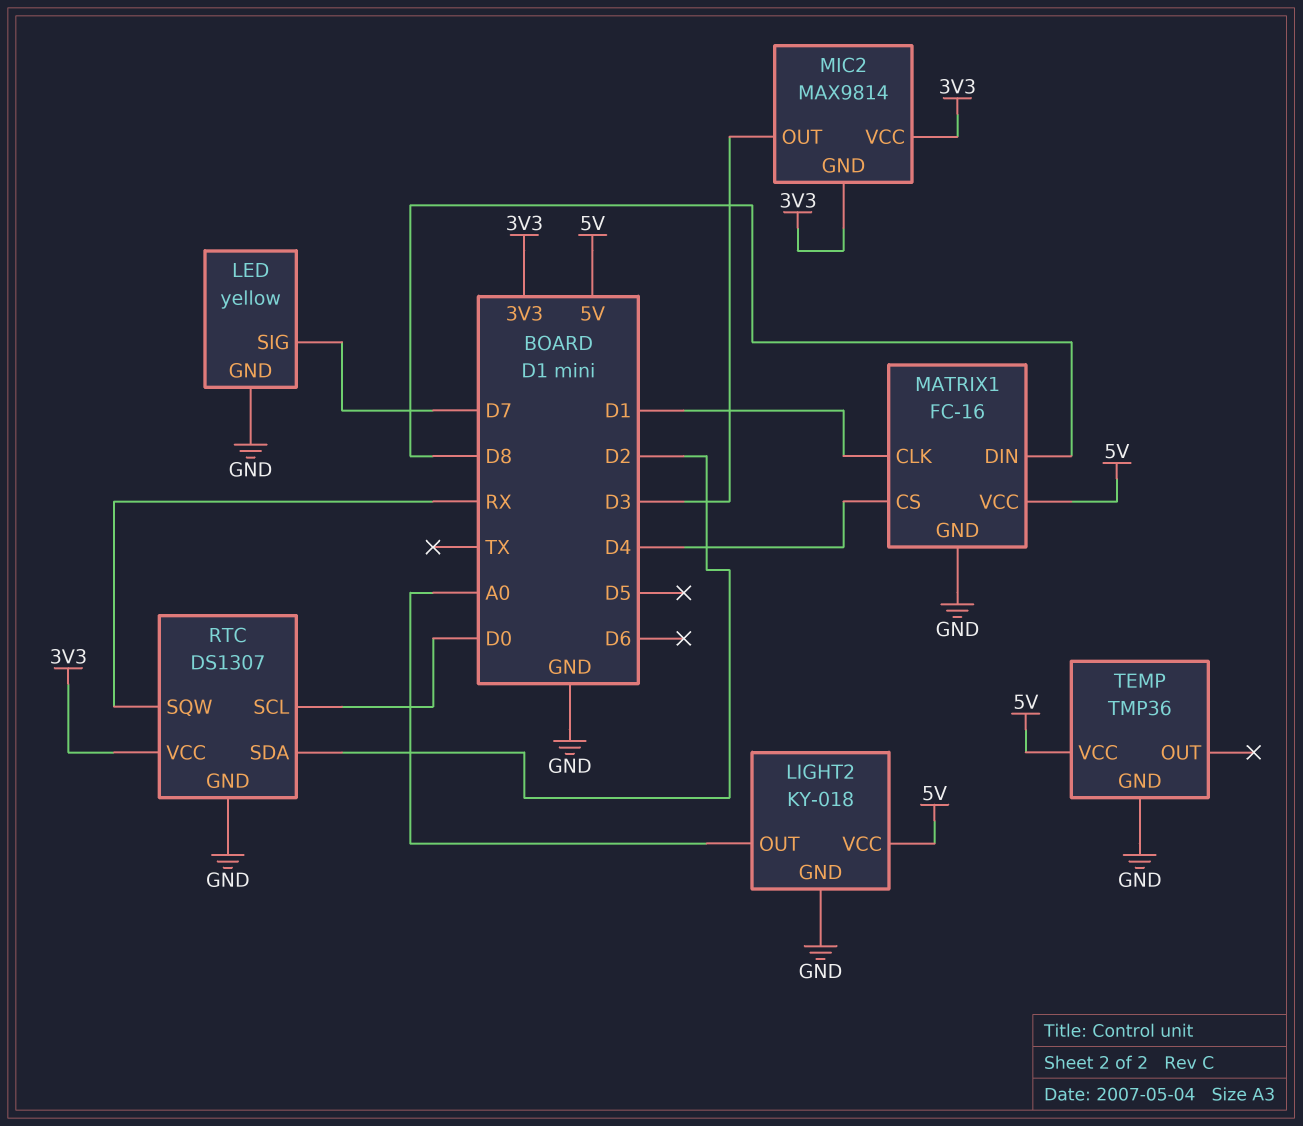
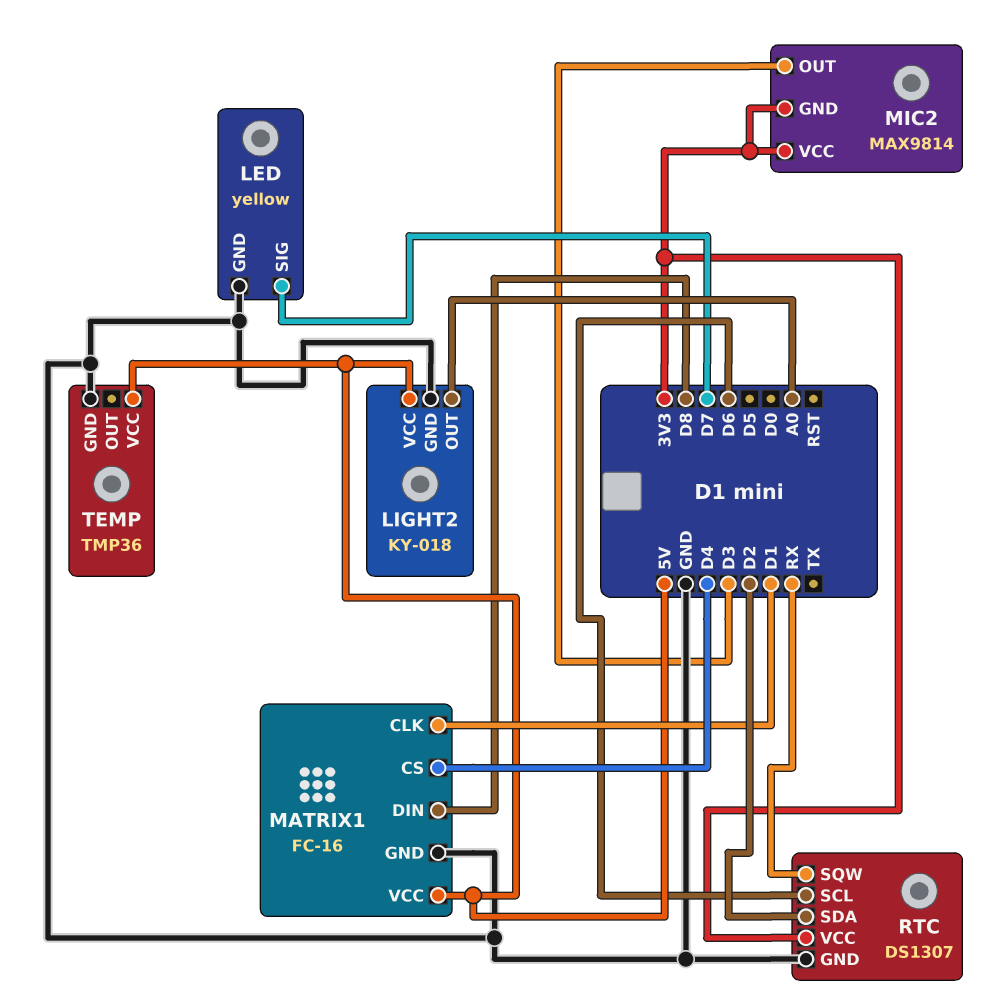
RTC pin SCL: D0 -> D6

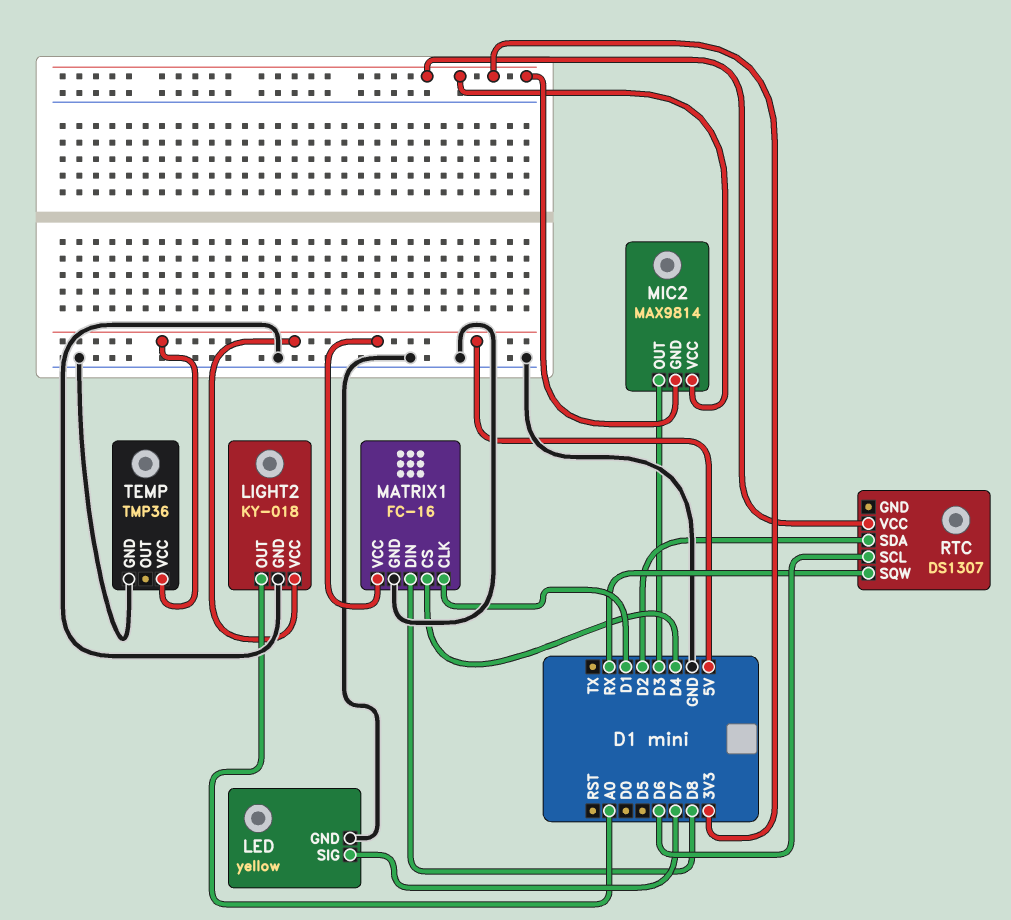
RTC pin GND: GND -> none

